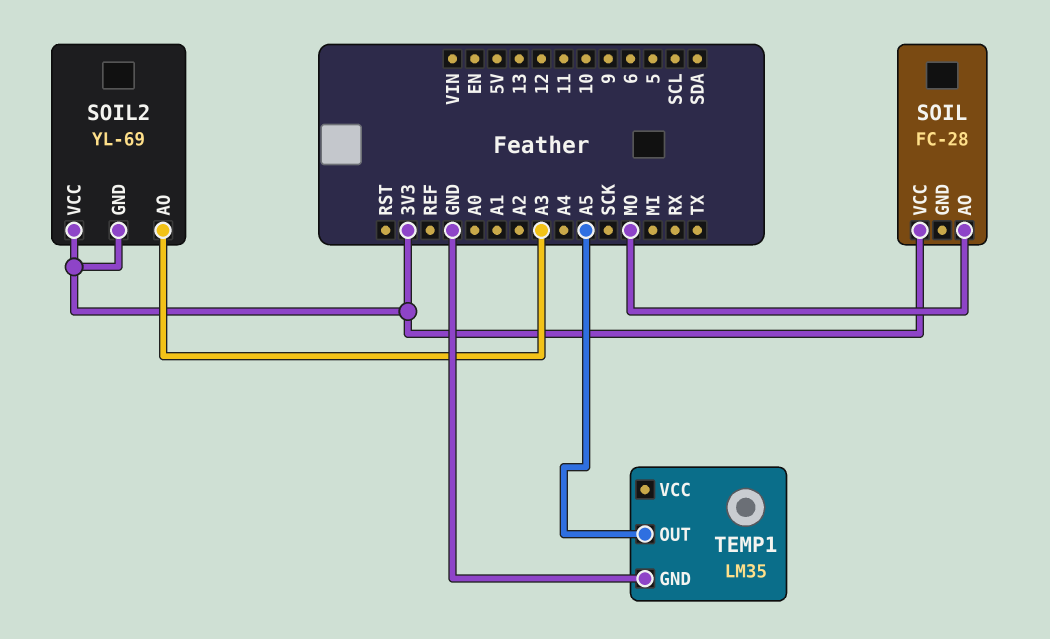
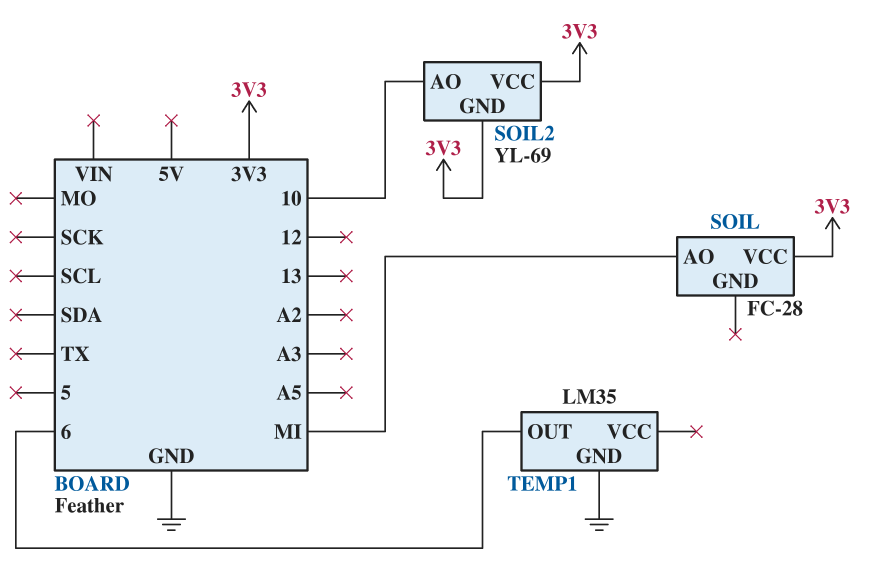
SOIL pin AO: MO -> MI
SOIL2 pin AO: A3 -> 10
TEMP1 pin OUT: A5 -> 6

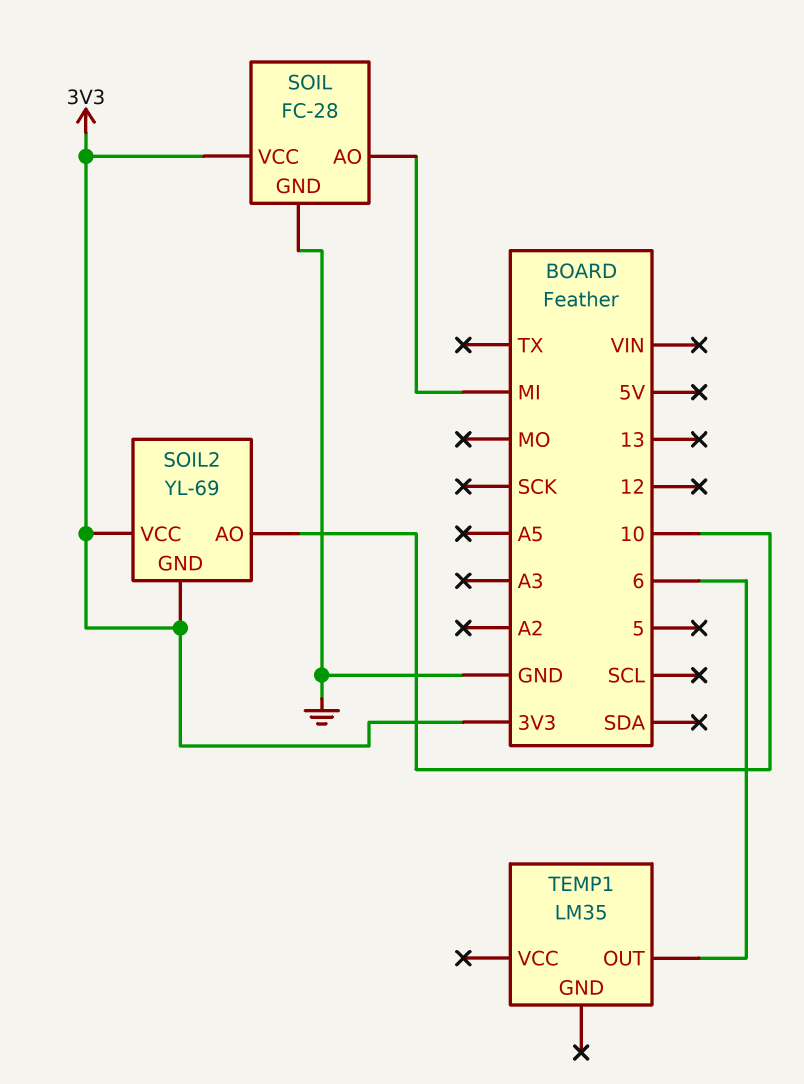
SOIL pin GND: none -> GND
TEMP1 pin GND: GND -> none

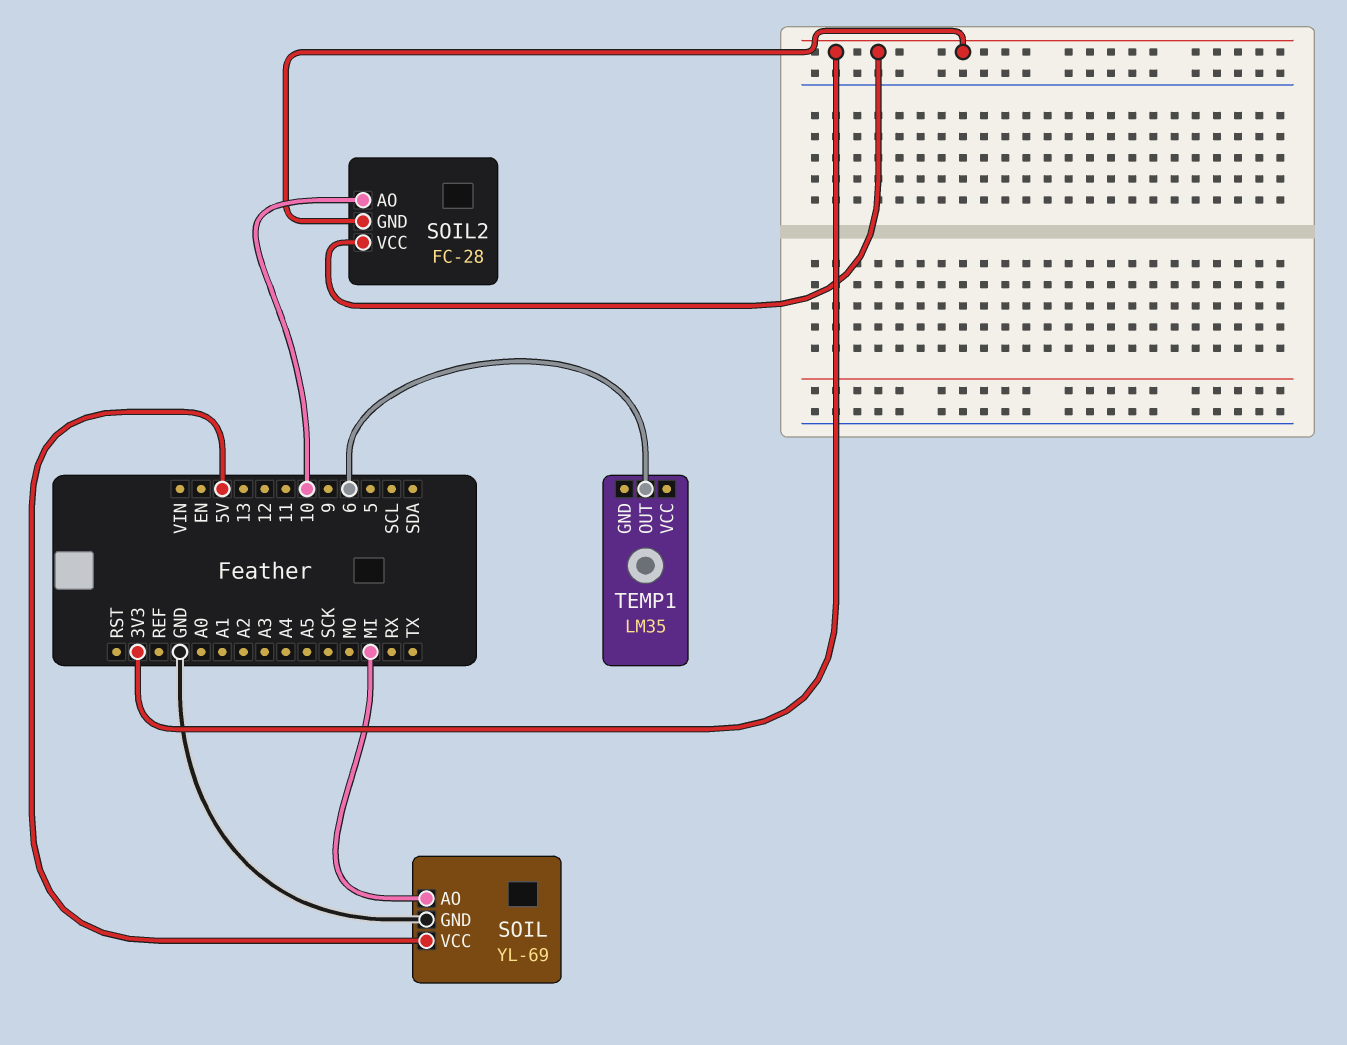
SOIL: FC-28 -> YL-69
SOIL pin VCC: 3V3 -> 5V
SOIL2: YL-69 -> FC-28

